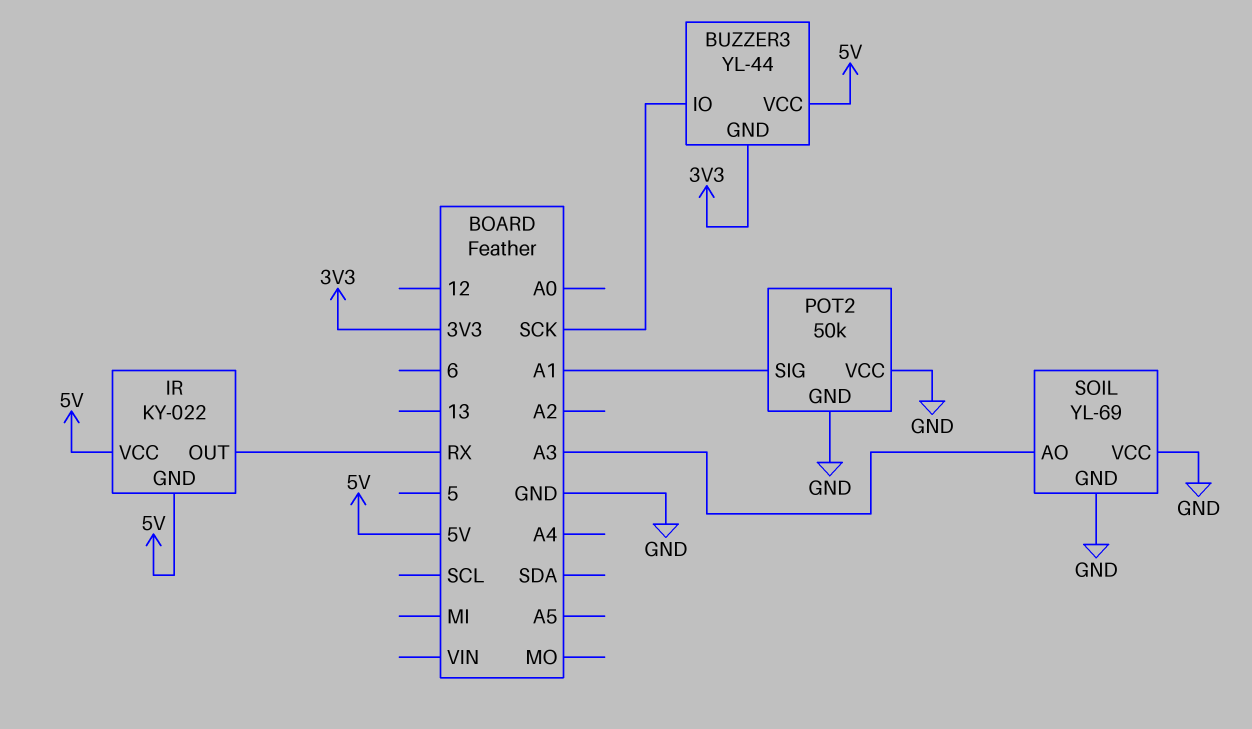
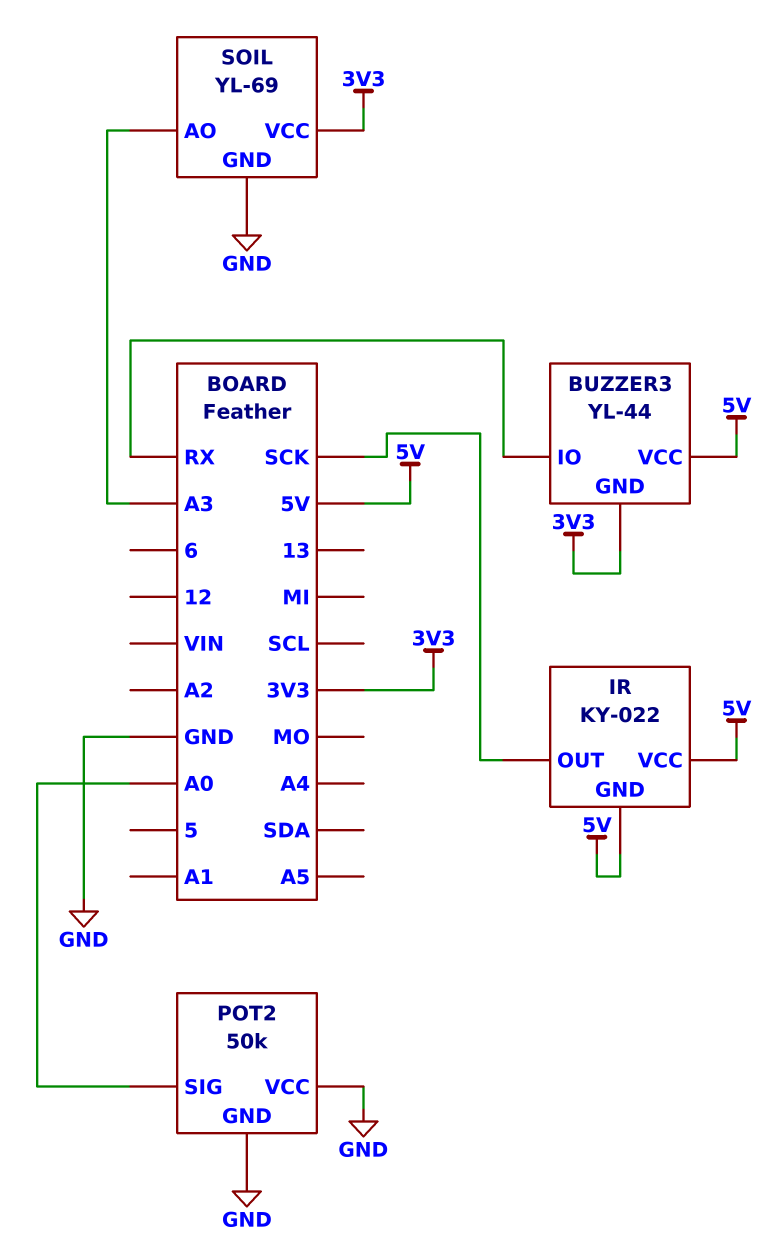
BUZZER3 pin IO: SCK -> RX
IR pin OUT: RX -> SCK
POT2 pin SIG: A1 -> A0
SOIL pin VCC: GND -> 3V3

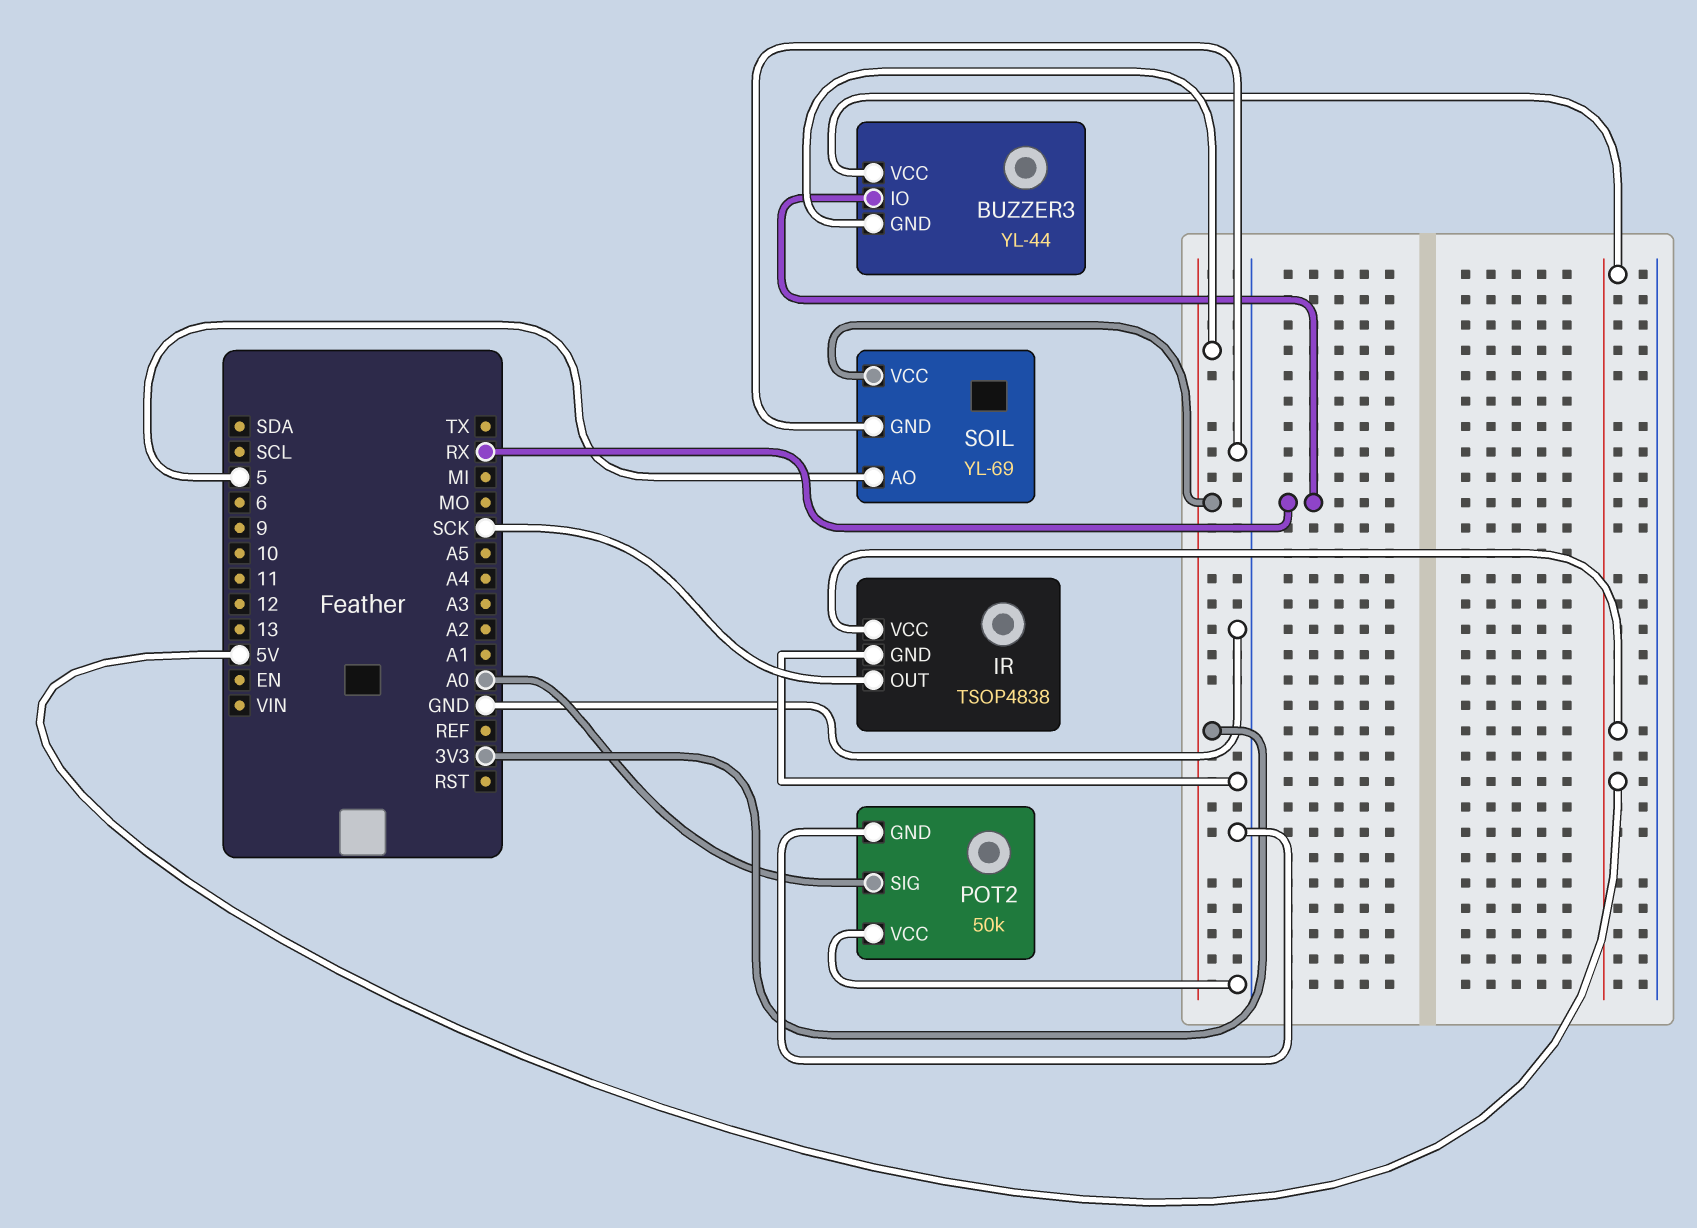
IR: KY-022 -> TSOP4838
IR pin GND: 5V -> GND
SOIL pin AO: A3 -> 5

